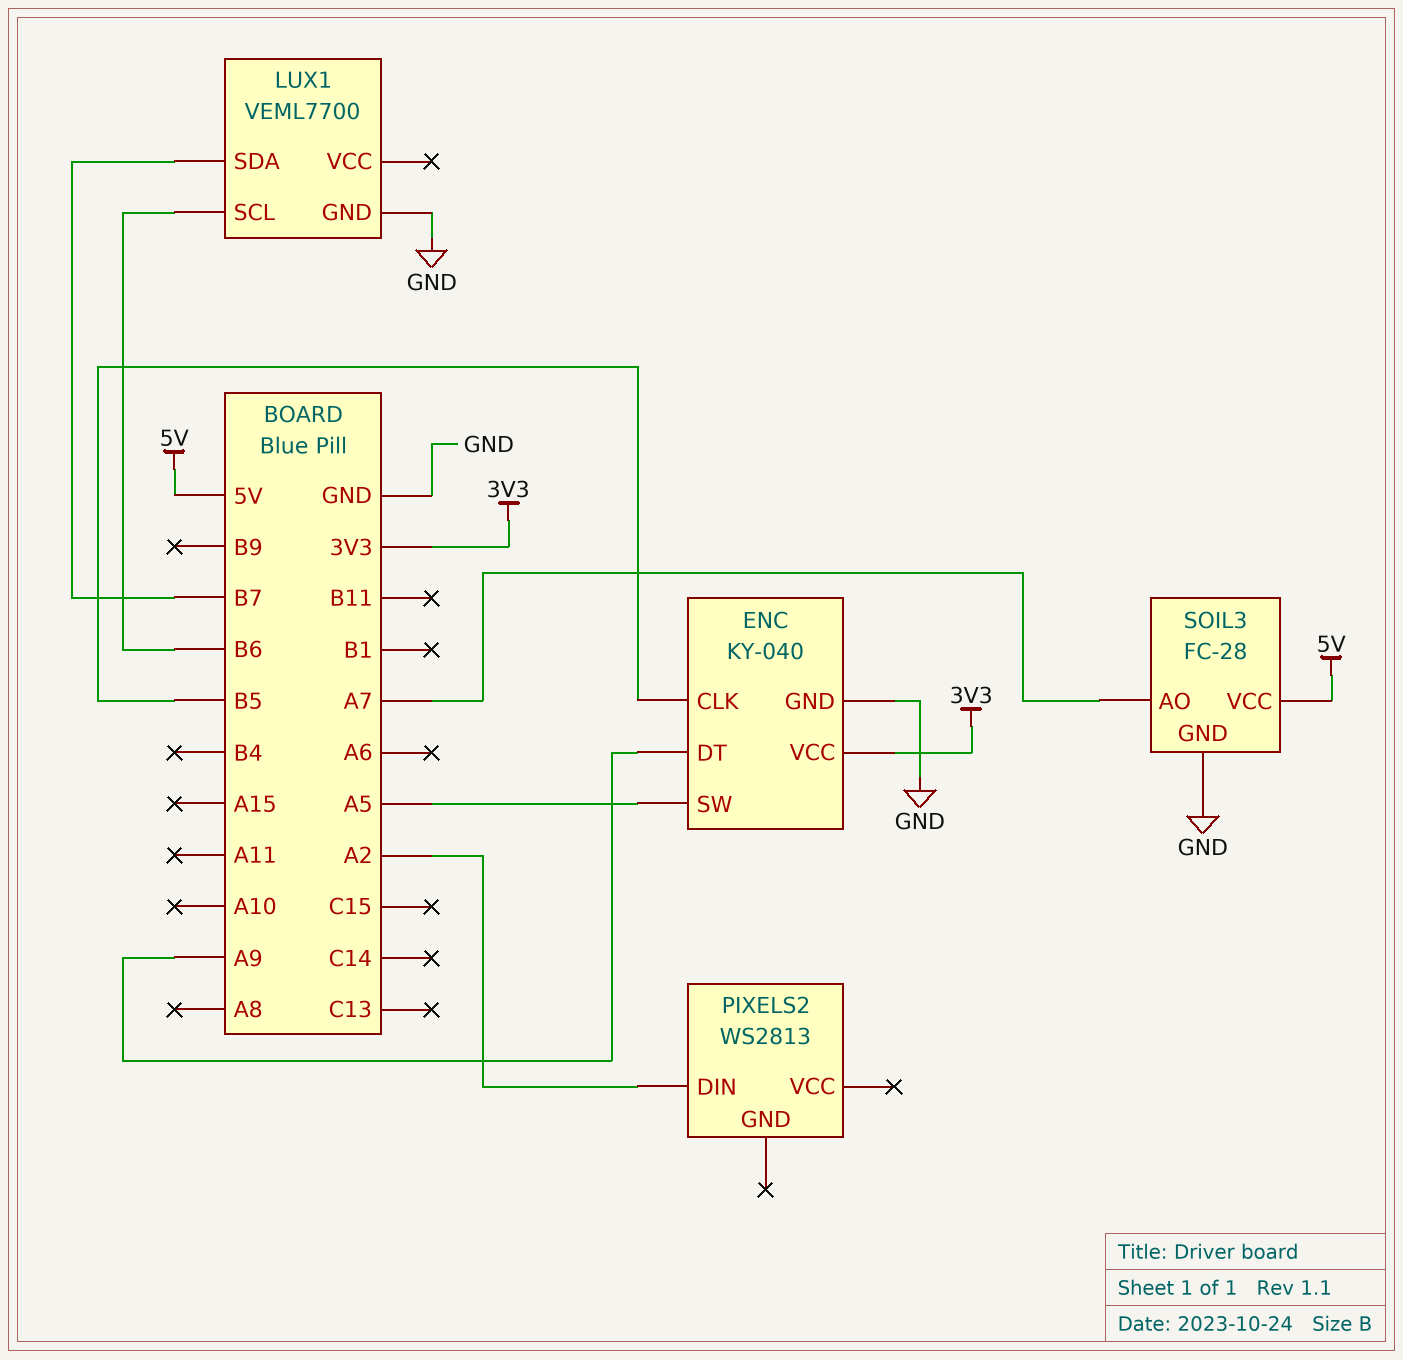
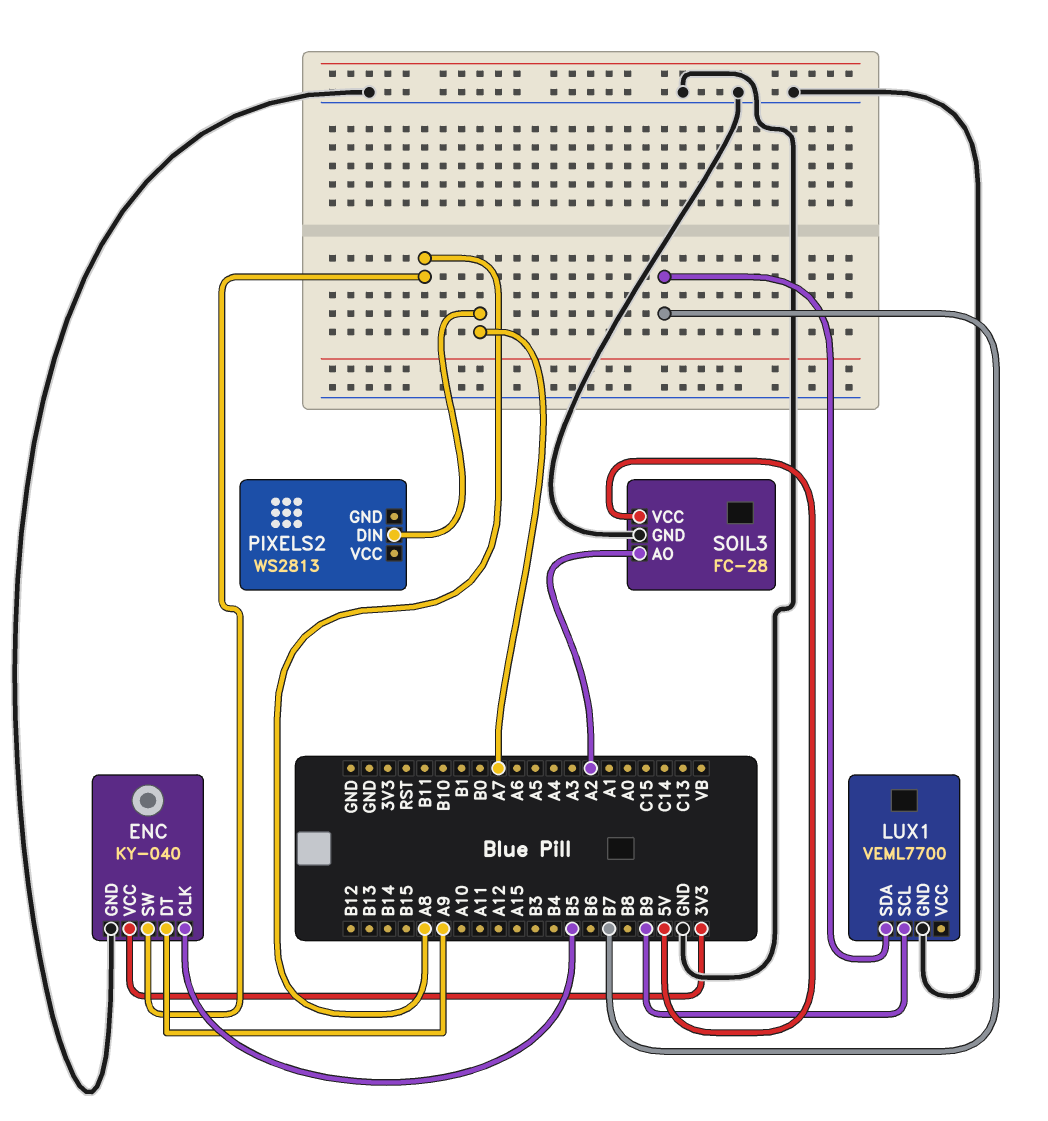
ENC pin SW: A5 -> A8
LUX1 pin SCL: B6 -> B9
PIXELS2 pin DIN: A2 -> A7
SOIL3 pin AO: A7 -> A2

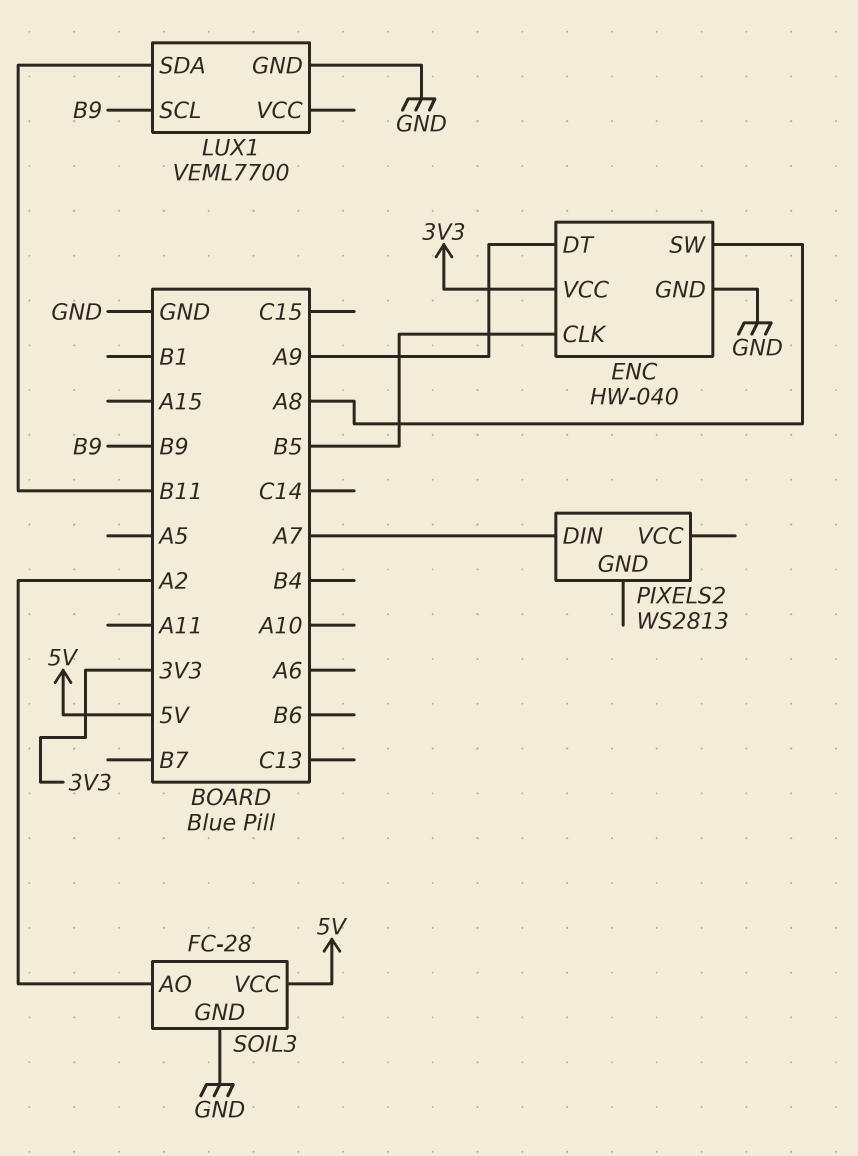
ENC: KY-040 -> HW-040
LUX1 pin SDA: B7 -> B11

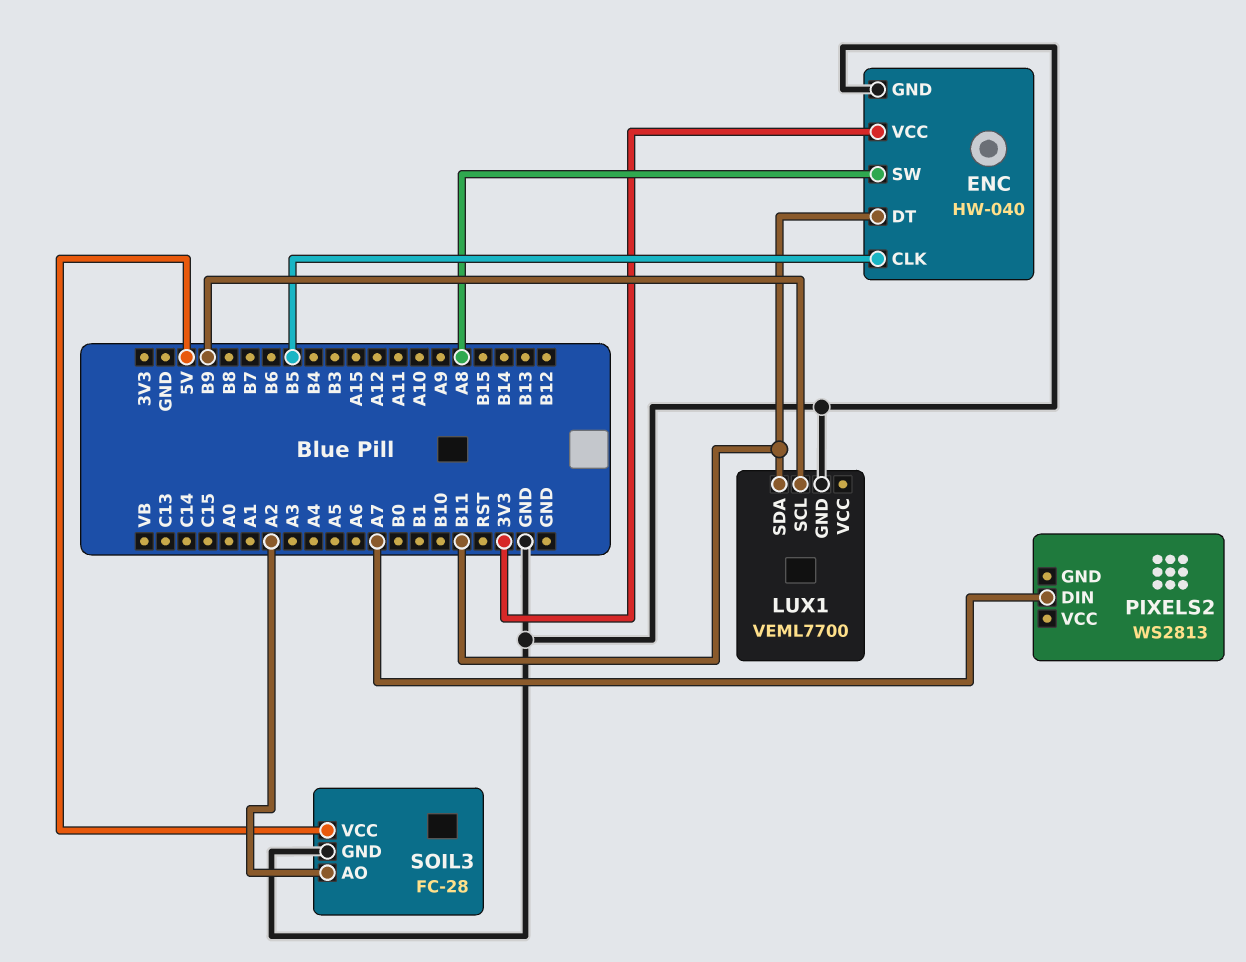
ENC pin DT: A9 -> B11

